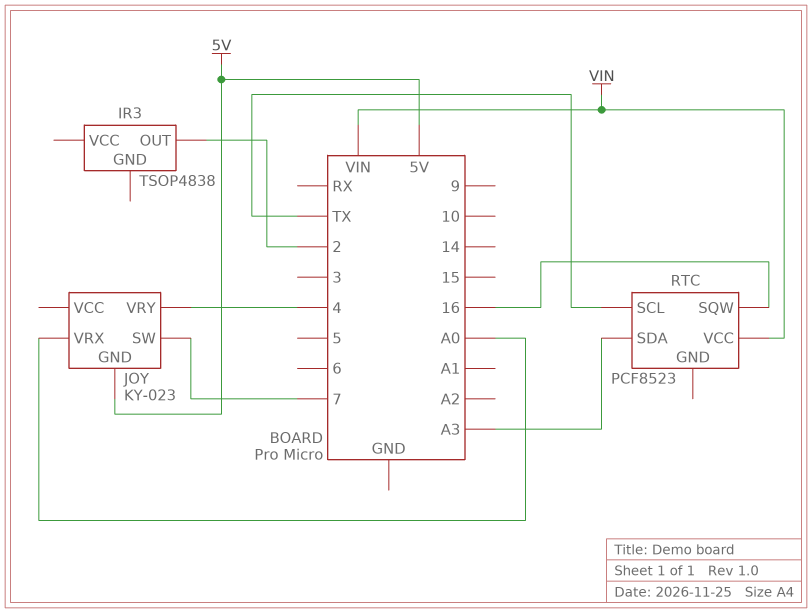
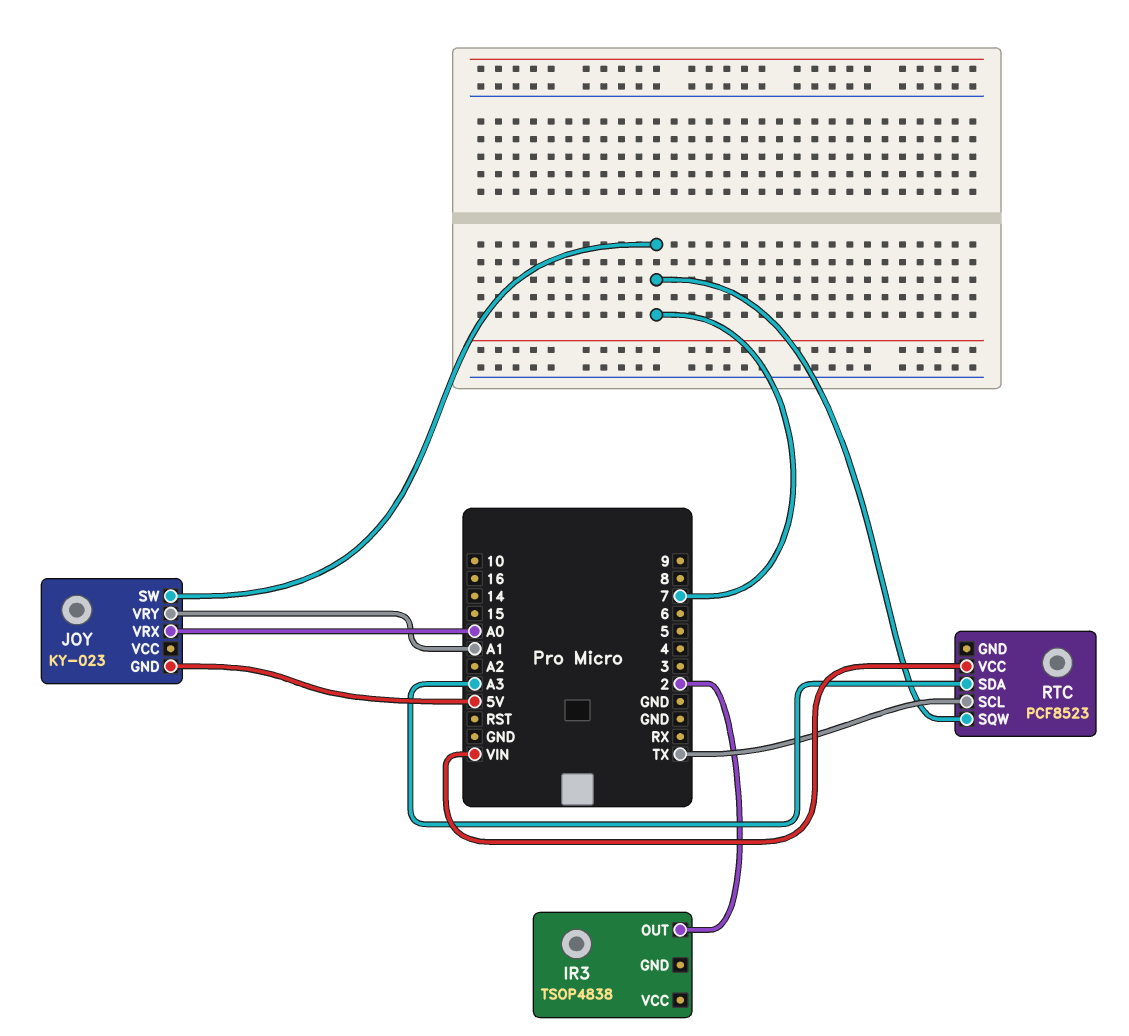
JOY pin VRY: 4 -> A1
RTC pin SQW: 16 -> 7

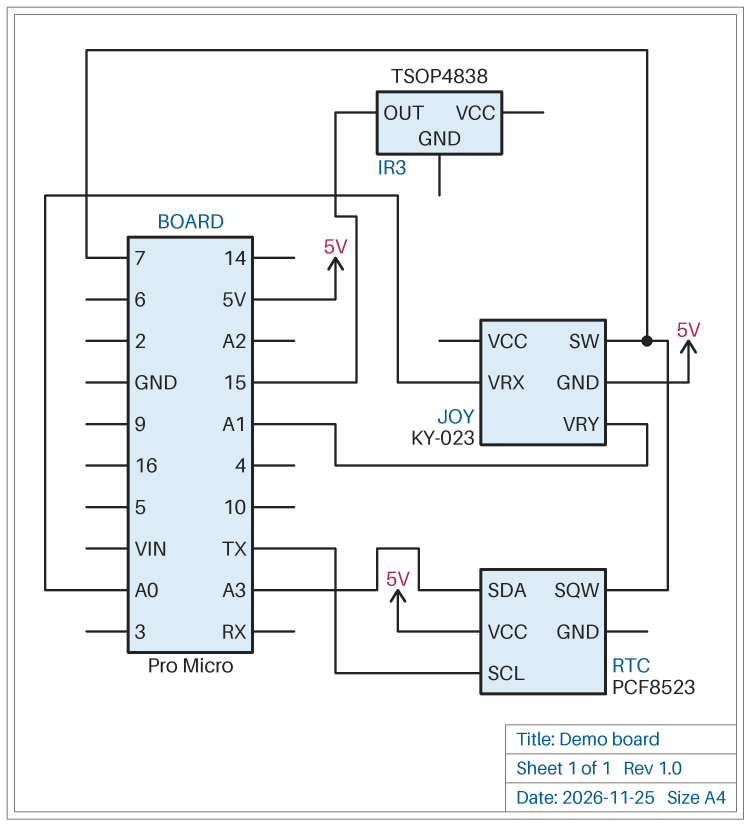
IR3 pin OUT: 2 -> 15
RTC pin VCC: VIN -> 5V

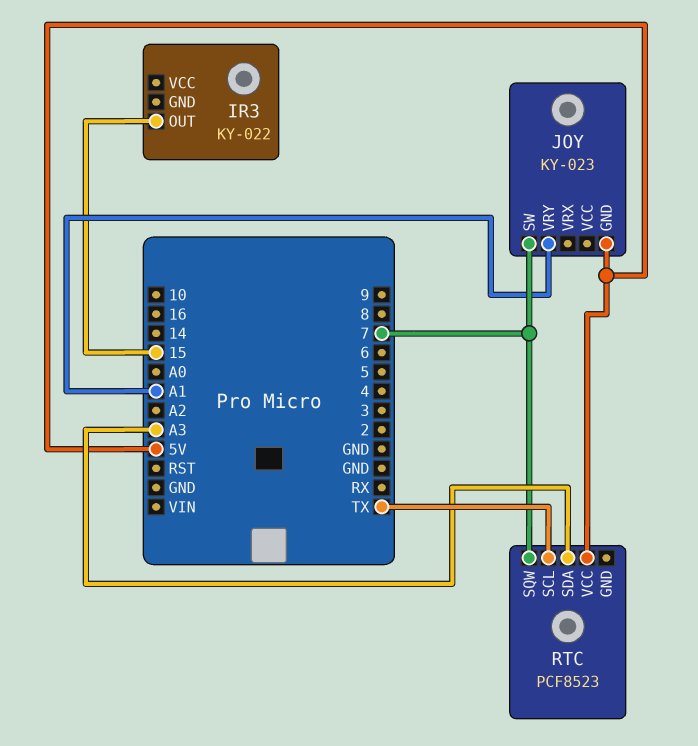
IR3: TSOP4838 -> KY-022
JOY pin VRX: A0 -> none

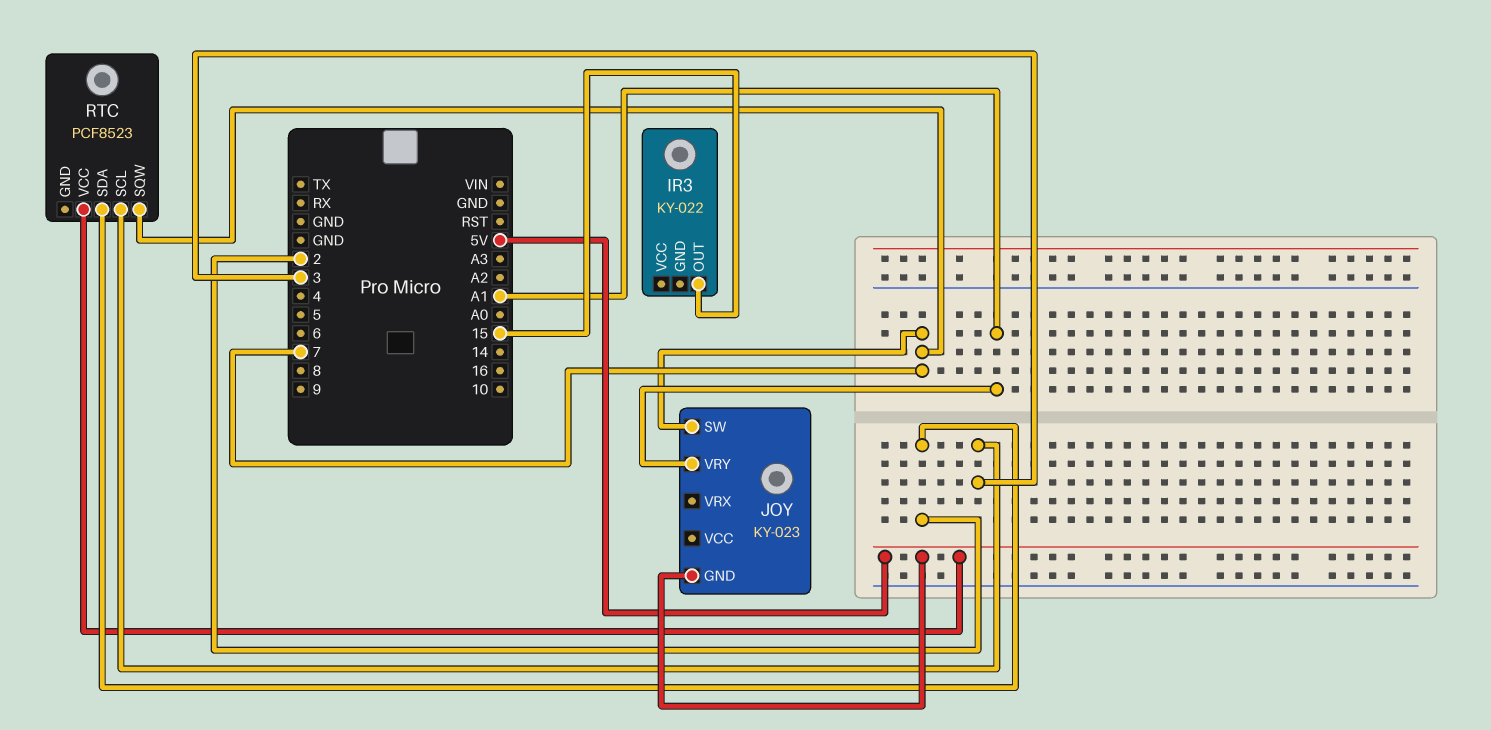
RTC pin SCL: TX -> 3
RTC pin SDA: A3 -> 2

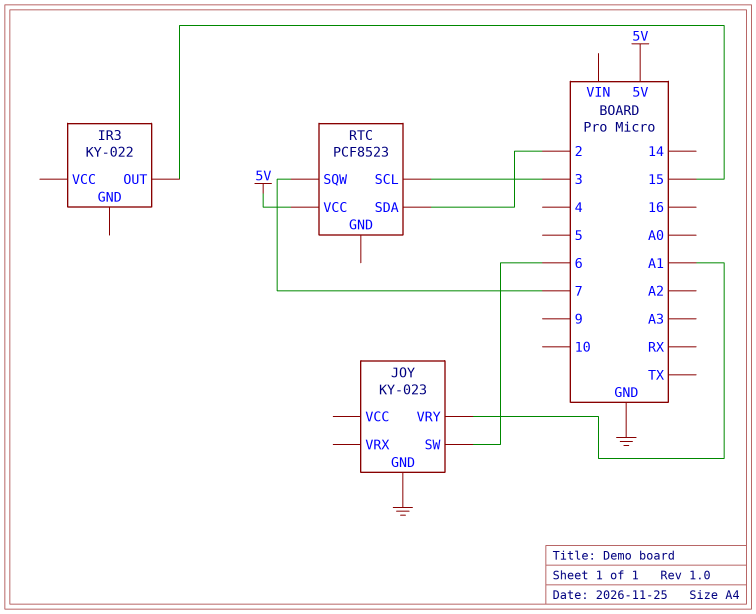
JOY pin GND: 5V -> GND
JOY pin SW: 7 -> 6

